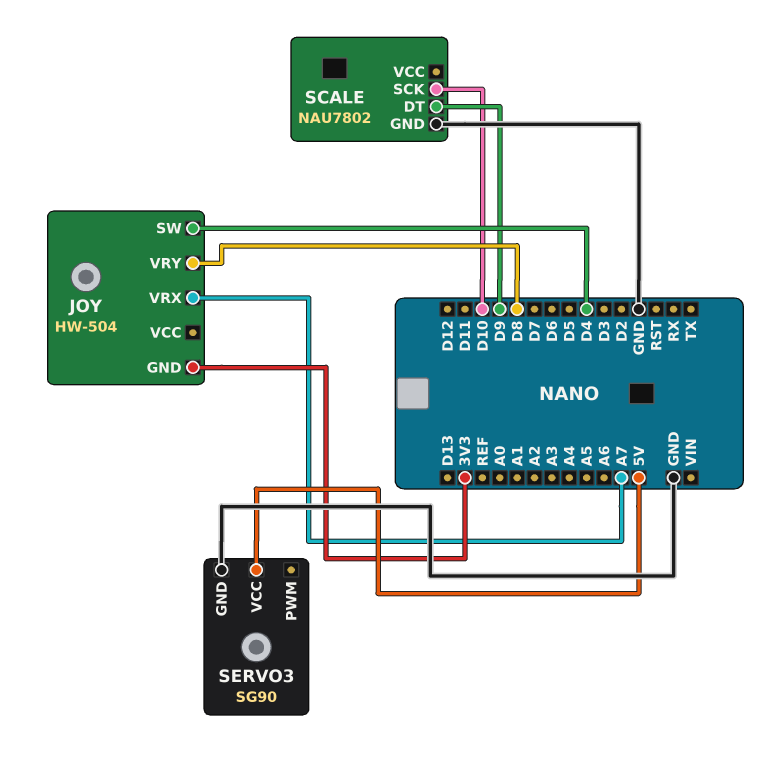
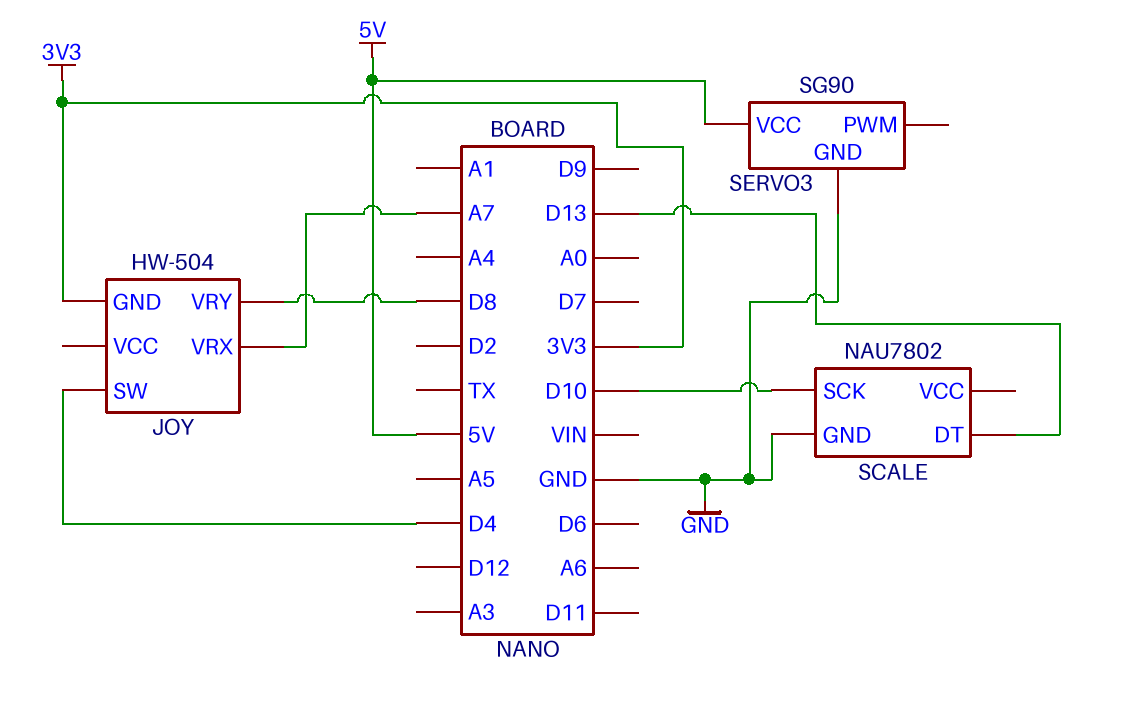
SCALE pin DT: D9 -> D13

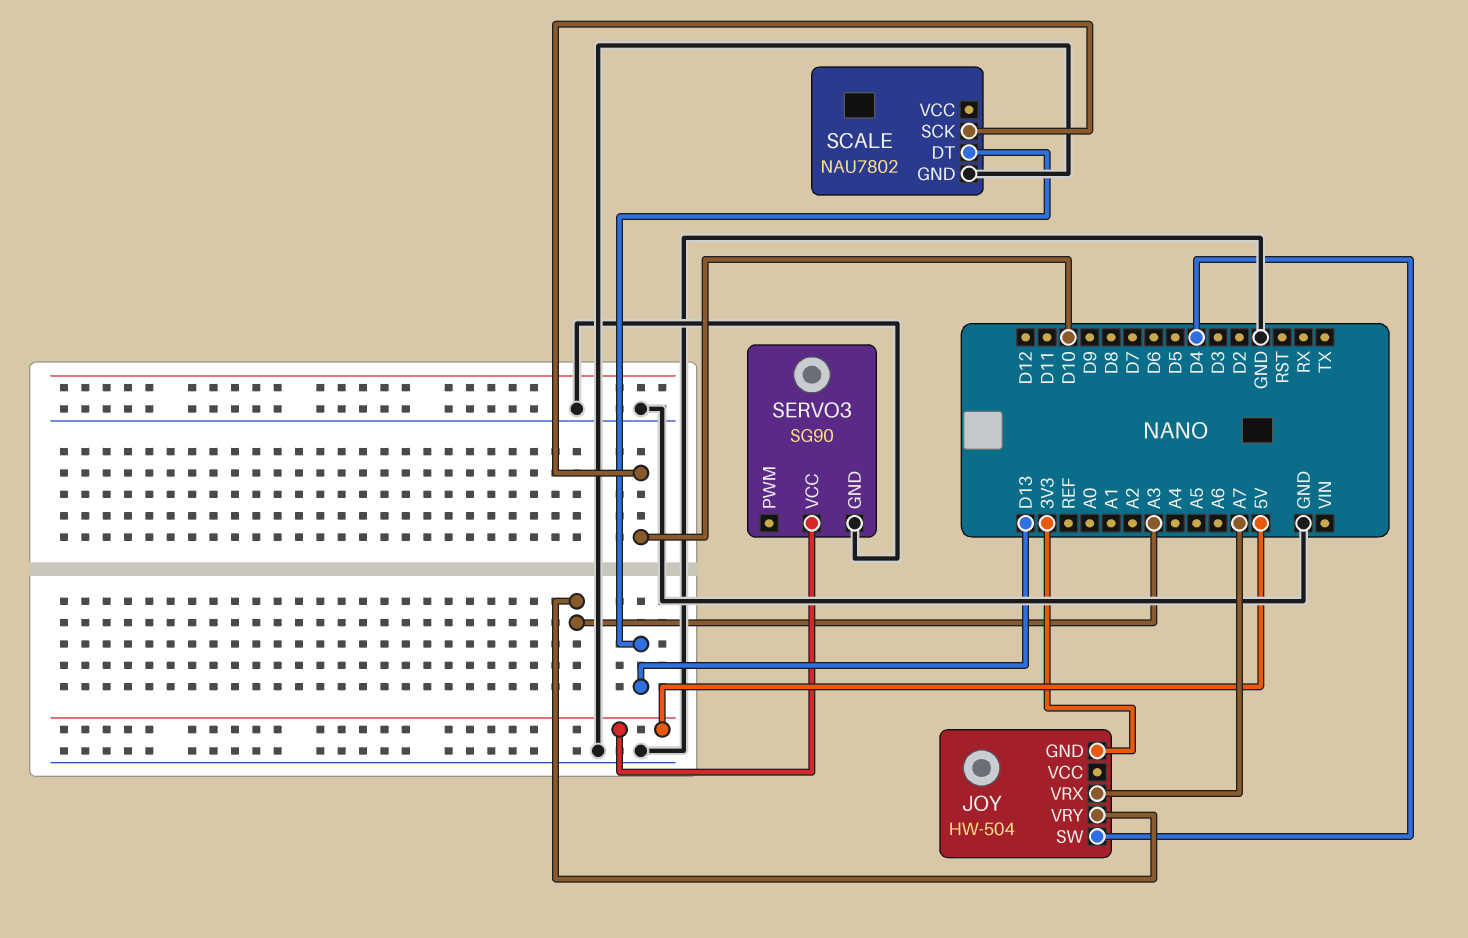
JOY pin VRY: D8 -> A3

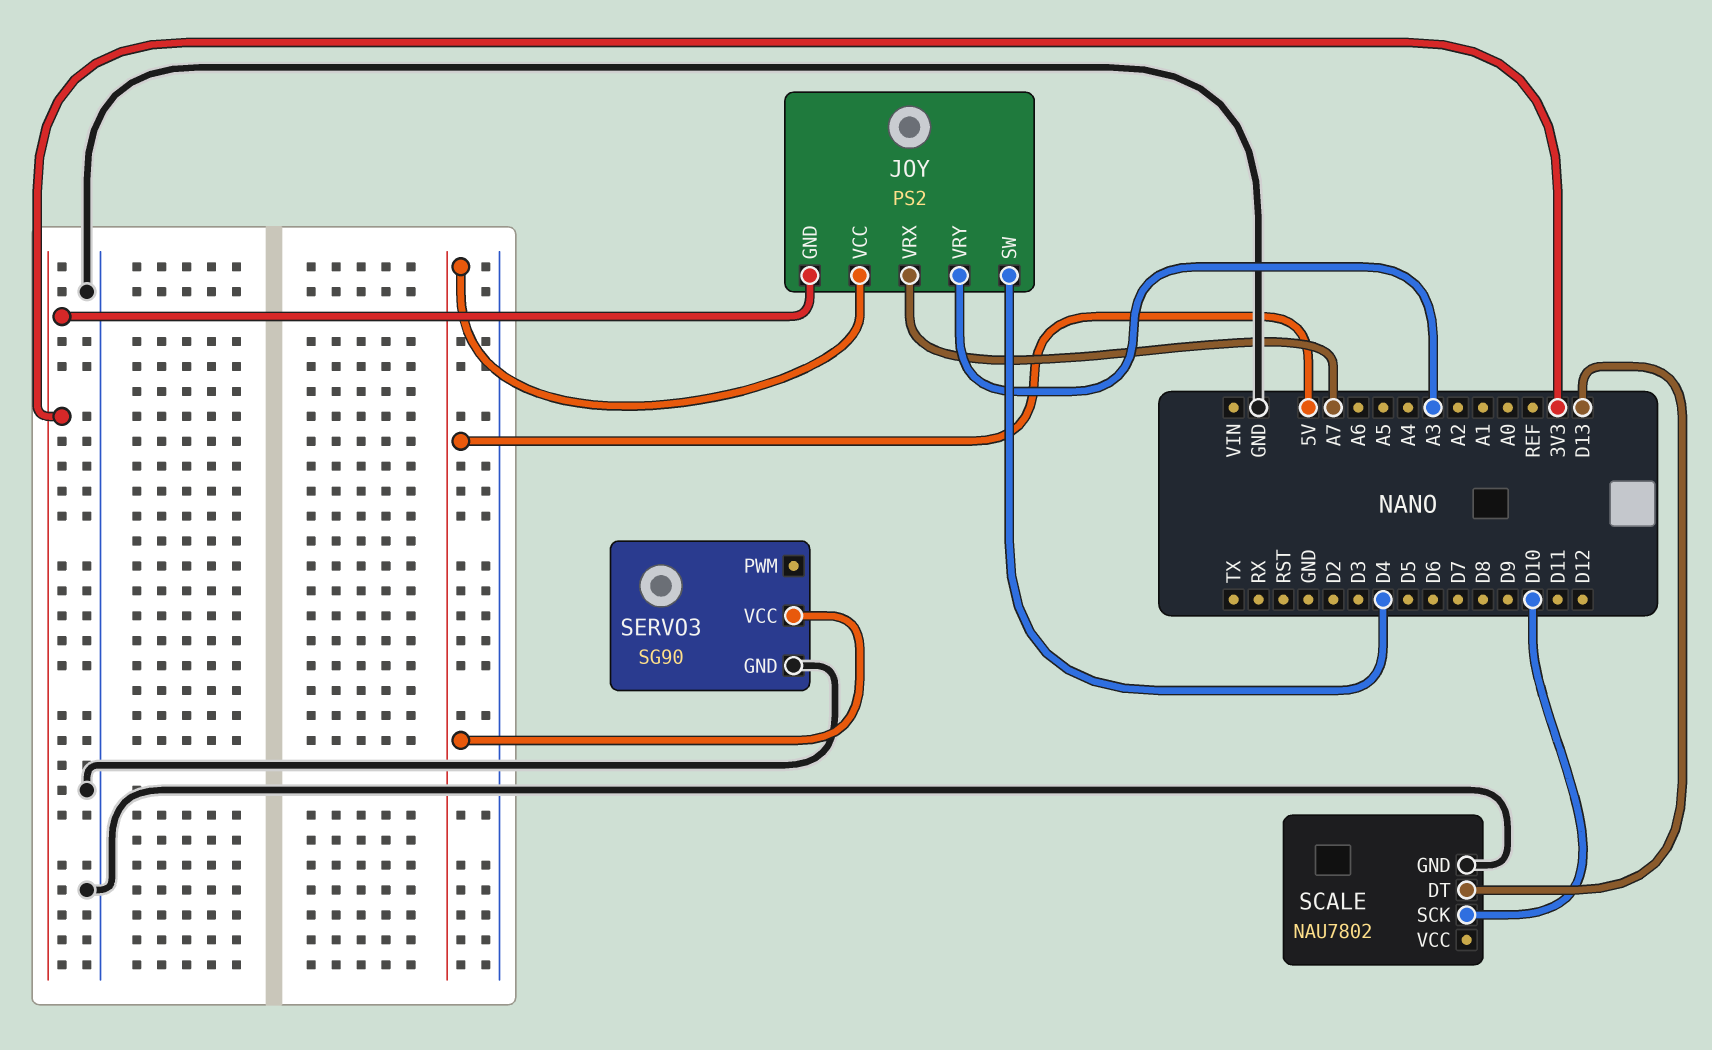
JOY: HW-504 -> PS2
JOY pin VCC: none -> 5V

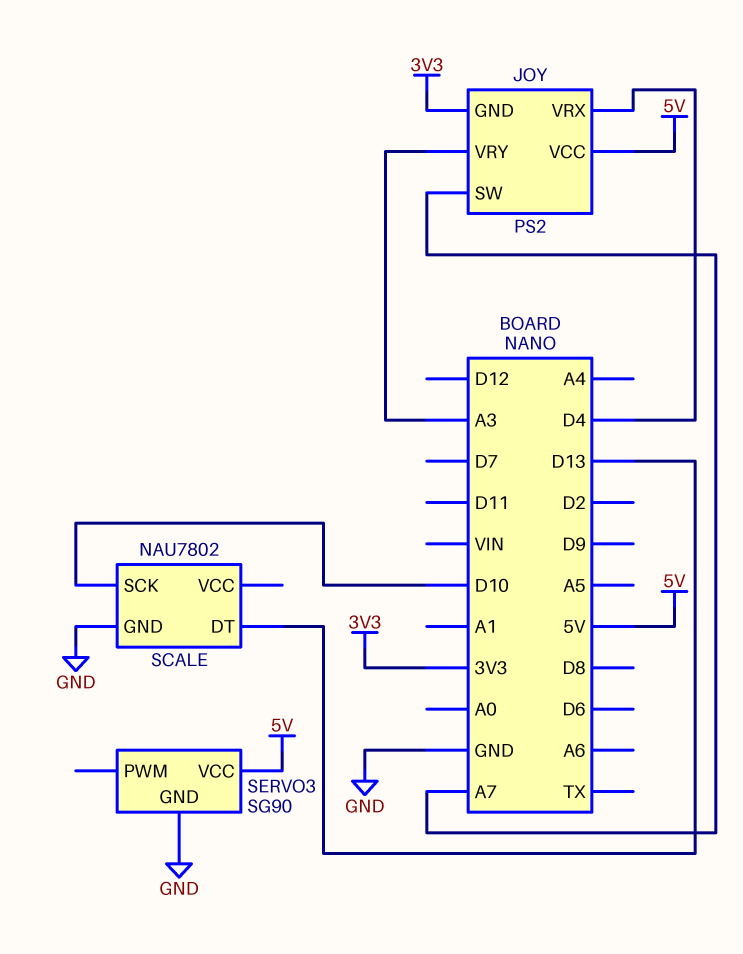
JOY pin SW: D4 -> A7
JOY pin VRX: A7 -> D4

